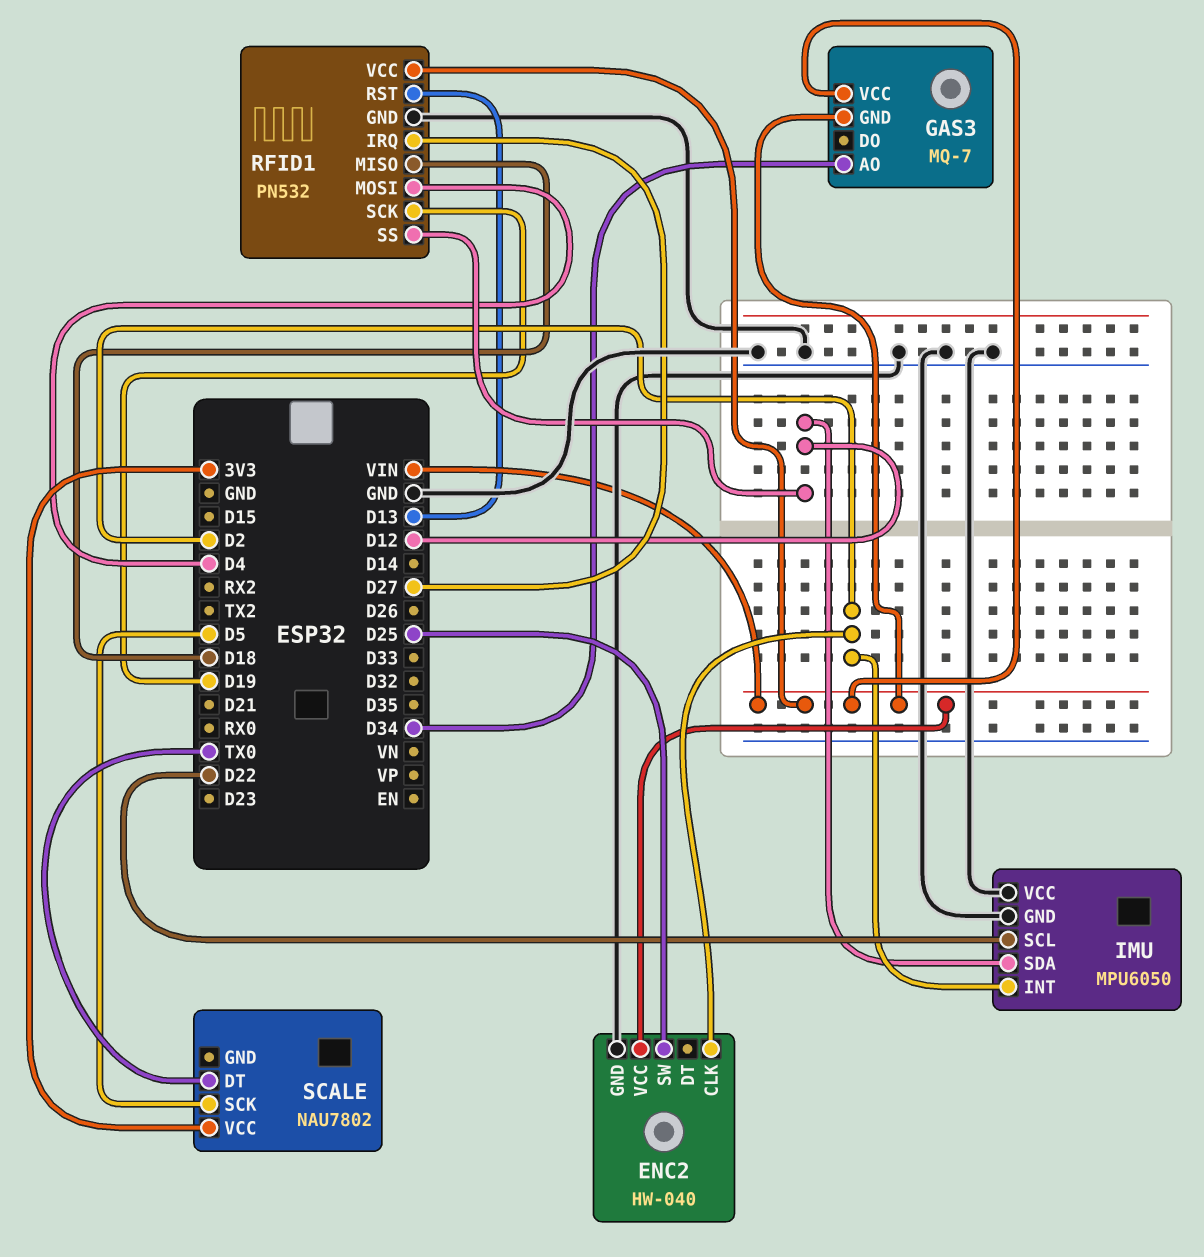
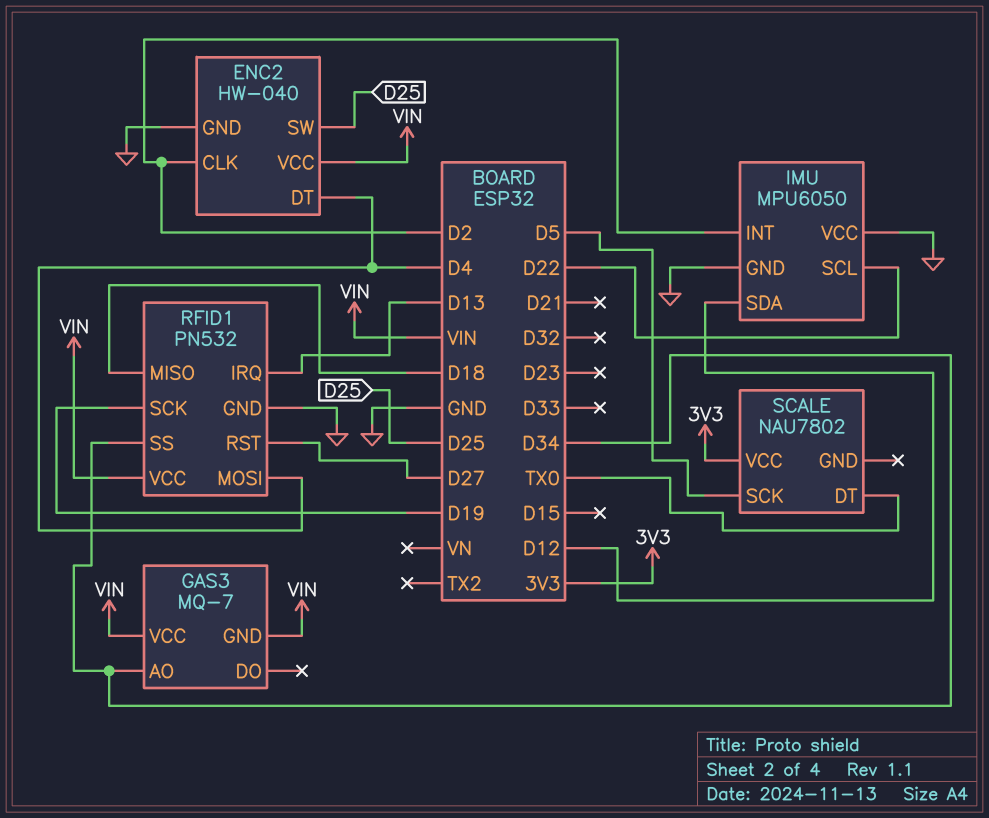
ENC2 pin DT: none -> D4
RFID1 pin IRQ: D27 -> D13
RFID1 pin RST: D13 -> D27
RFID1 pin SS: D12 -> D34

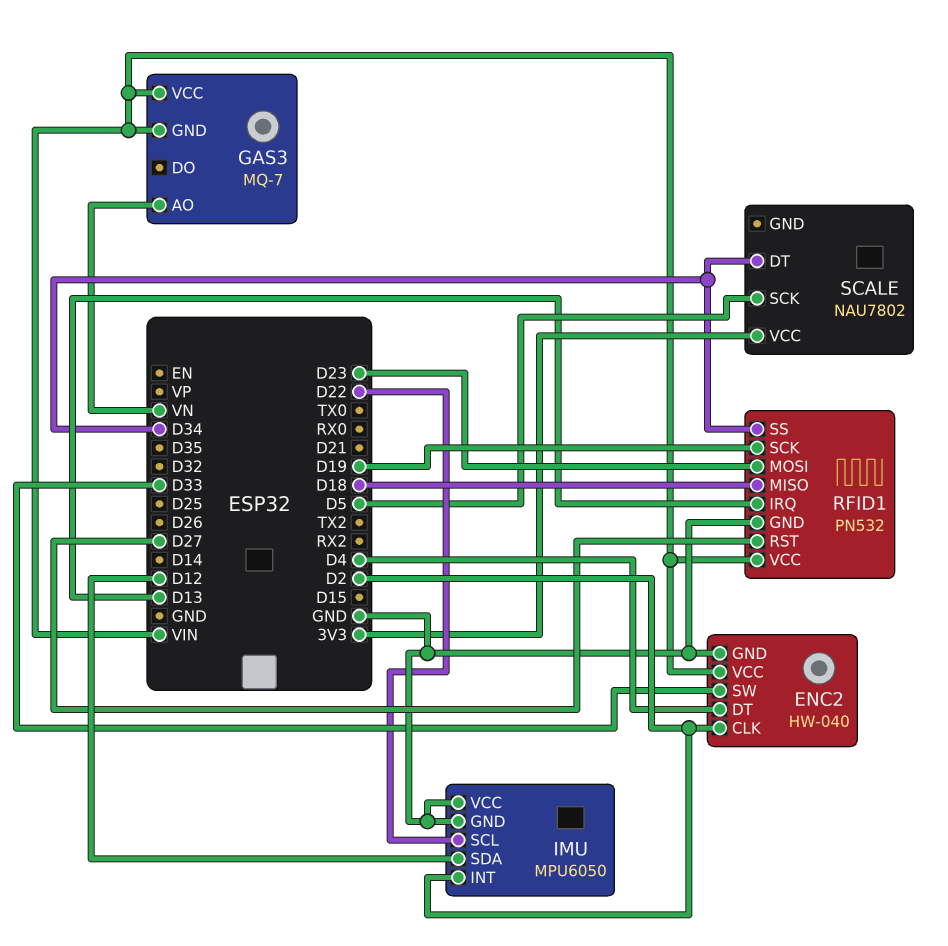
ENC2 pin SW: D25 -> D33
GAS3 pin AO: D34 -> VN
RFID1 pin MOSI: D4 -> D23
SCALE pin DT: TX0 -> D34

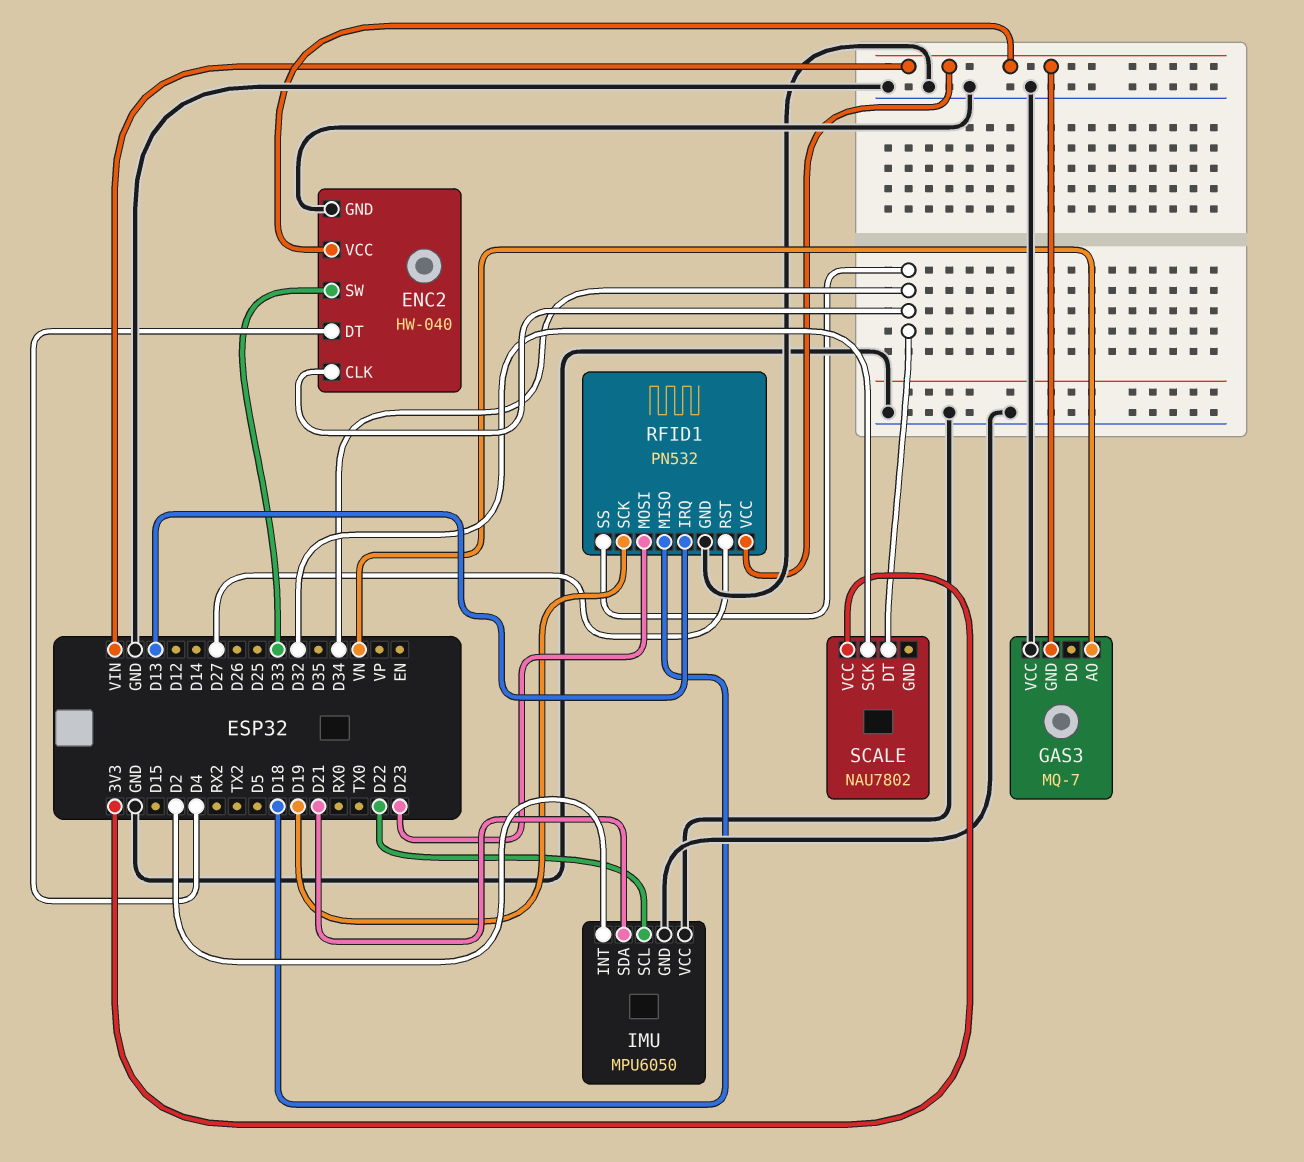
ENC2 pin CLK: D2 -> D34
GAS3 pin VCC: VIN -> GND
IMU pin SDA: D12 -> D21
SCALE pin SCK: D5 -> D32

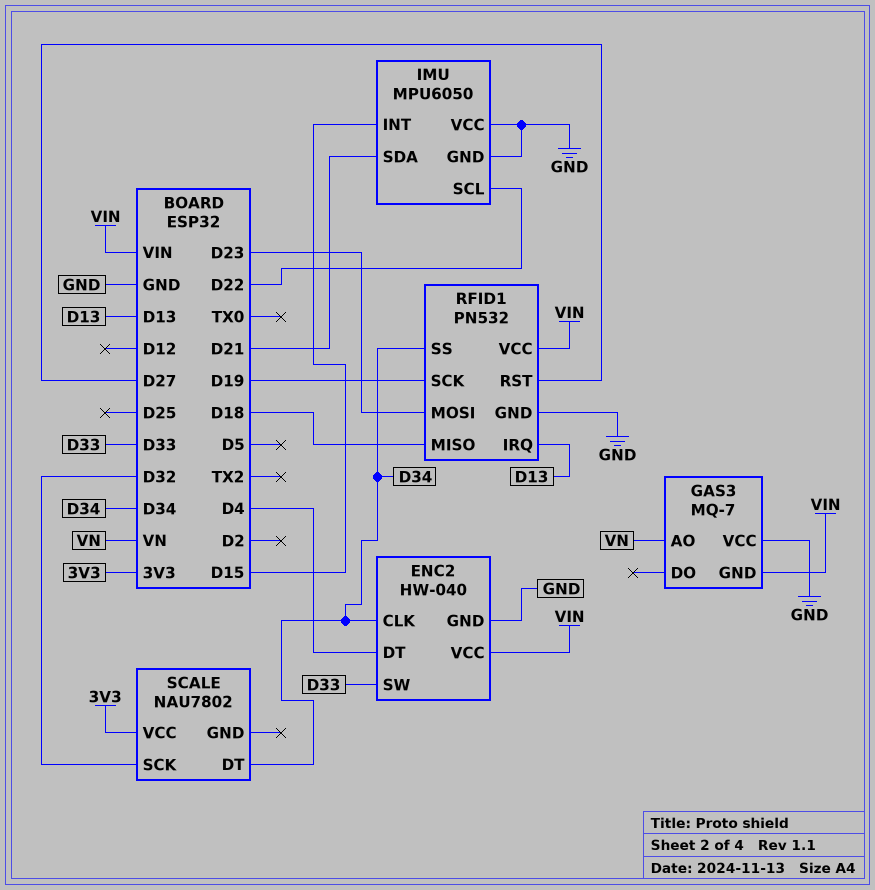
IMU pin INT: D2 -> D15

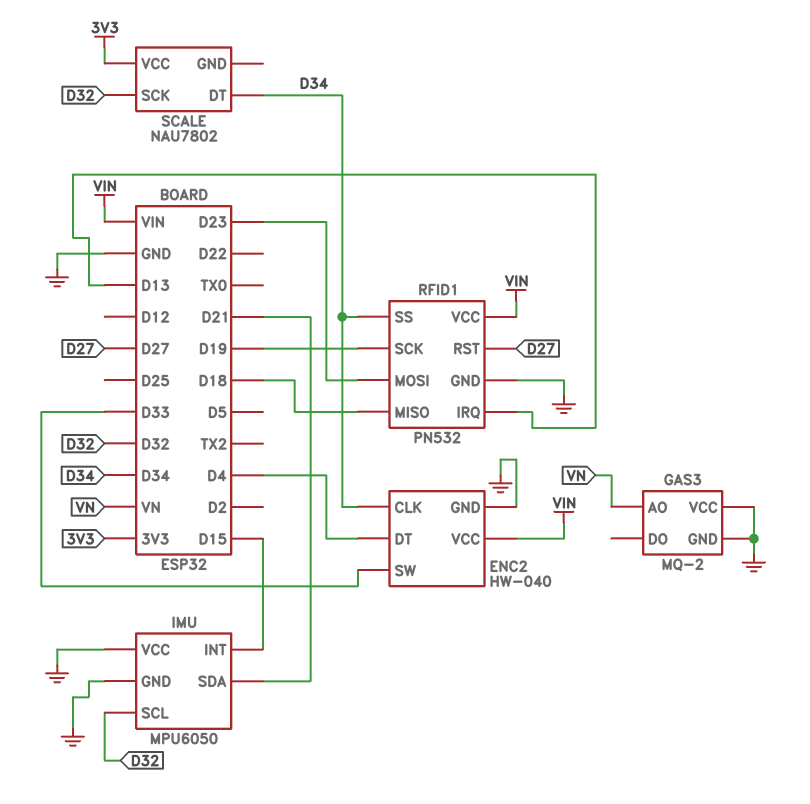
GAS3: MQ-7 -> MQ-2
GAS3 pin GND: VIN -> GND
IMU pin SCL: D22 -> D32

